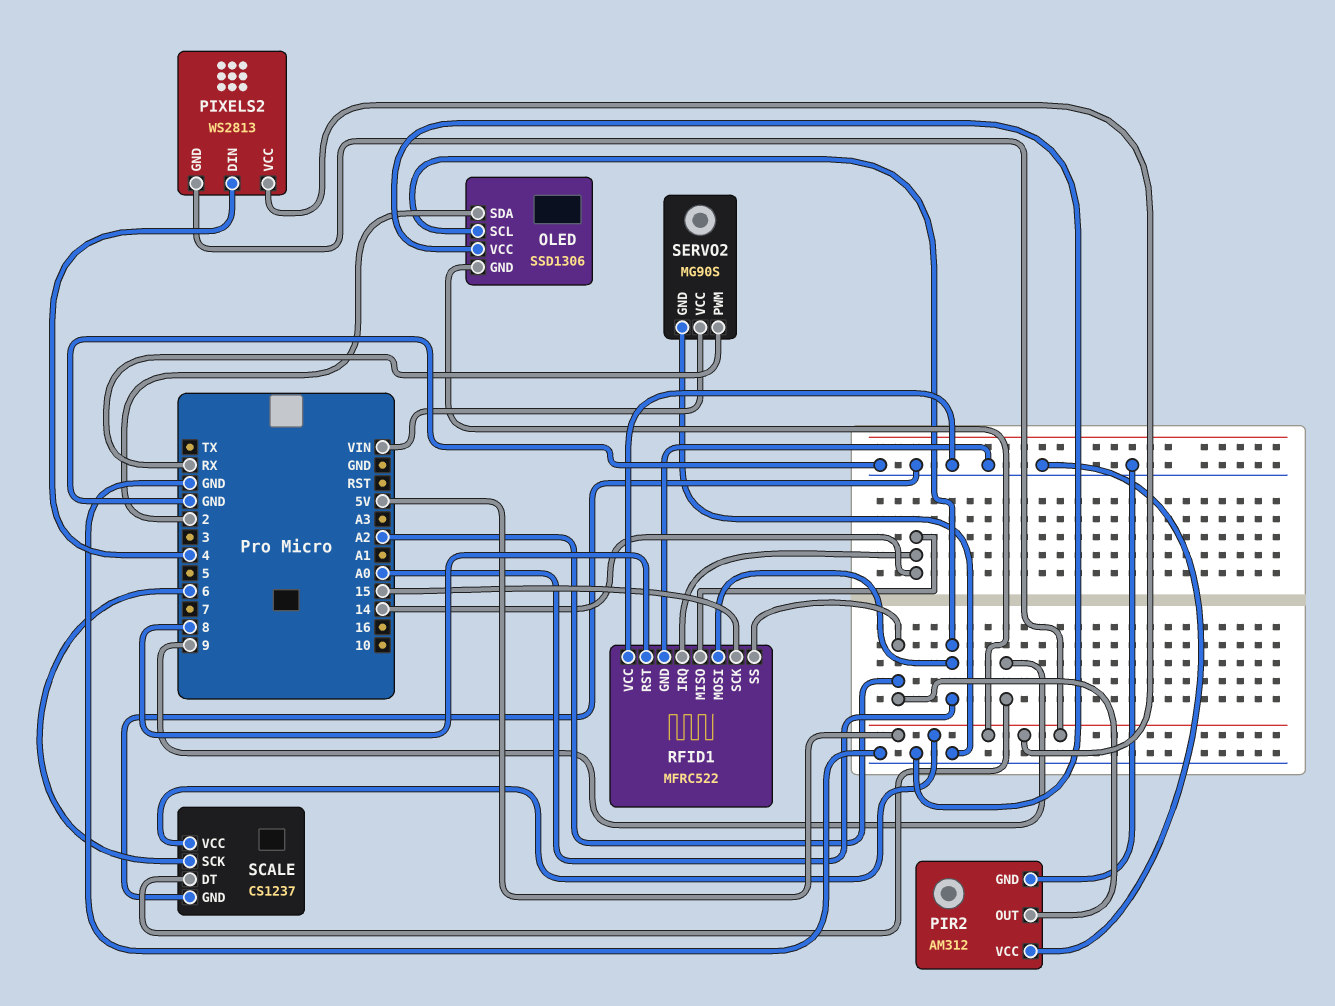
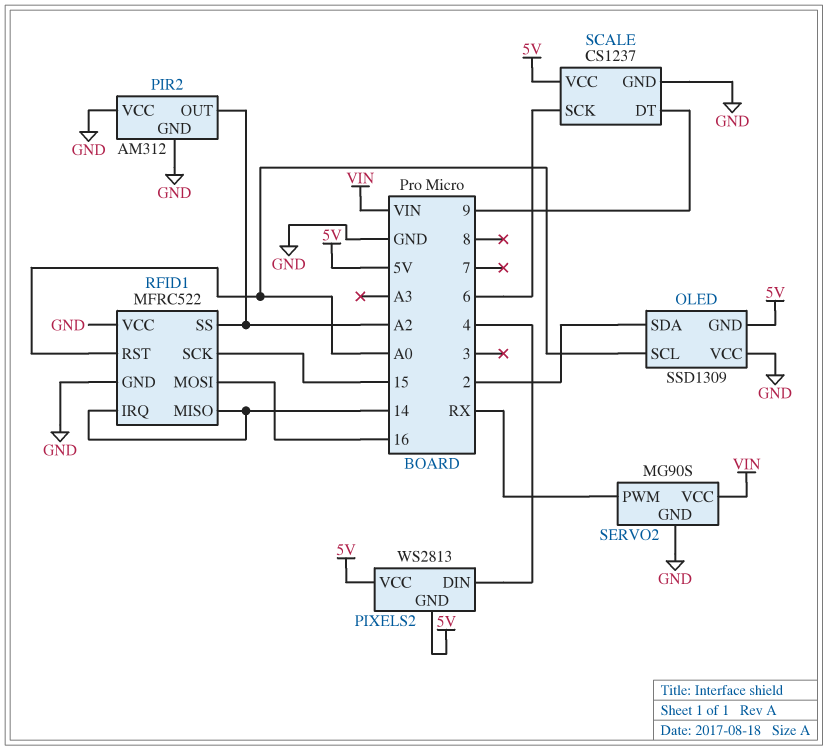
OLED: SSD1306 -> SSD1309
RFID1 pin MOSI: A0 -> 16
RFID1 pin RST: 8 -> A0

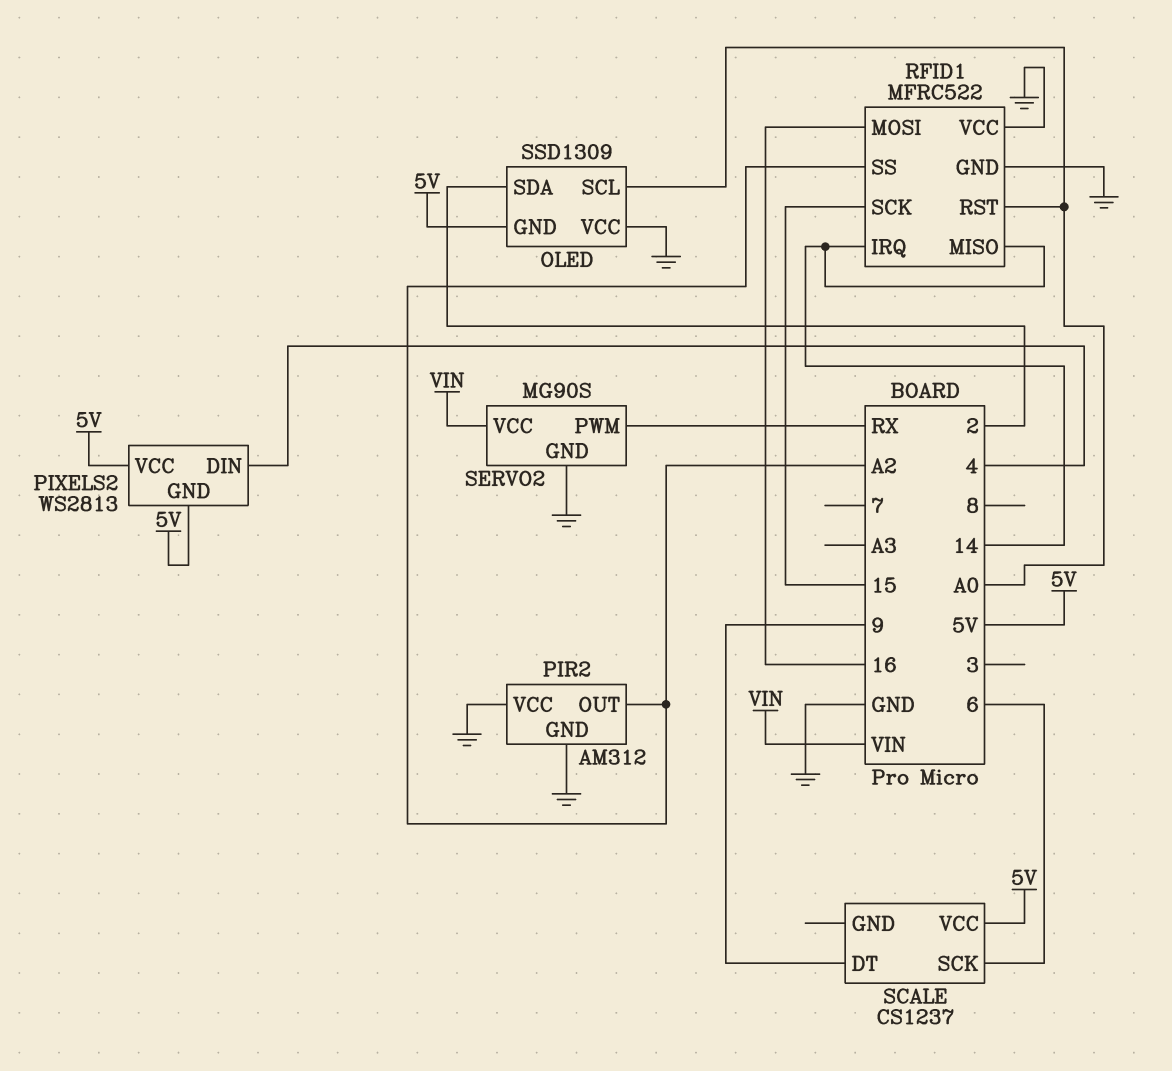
SCALE pin GND: GND -> none

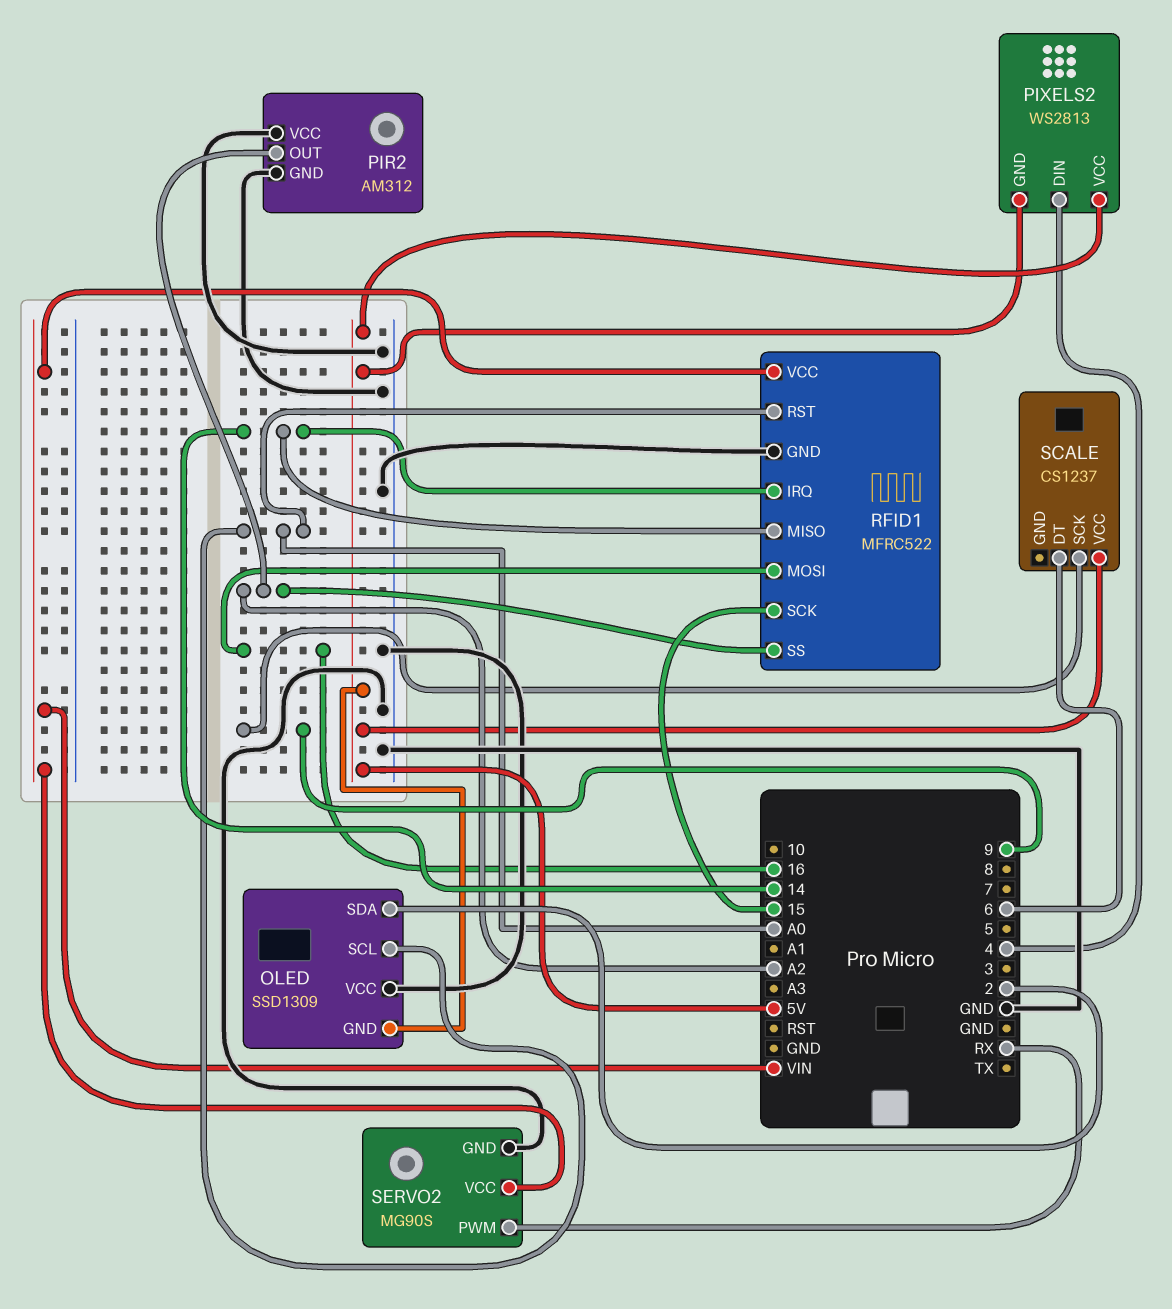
RFID1 pin VCC: GND -> VIN
SCALE pin DT: 9 -> 6
SCALE pin SCK: 6 -> 9

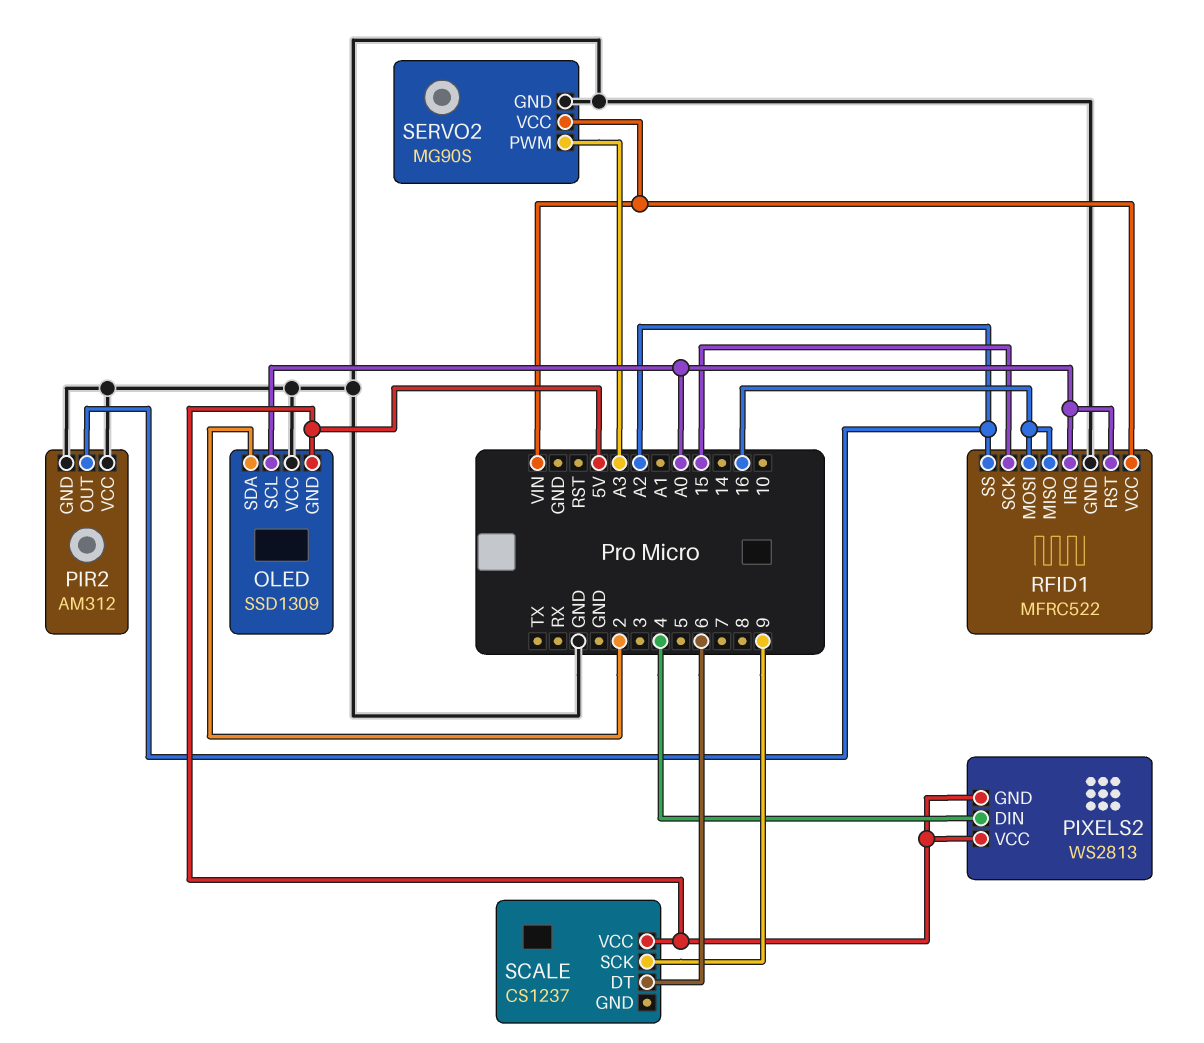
RFID1 pin IRQ: 14 -> A0
RFID1 pin MISO: 14 -> 16
SERVO2 pin PWM: RX -> A3

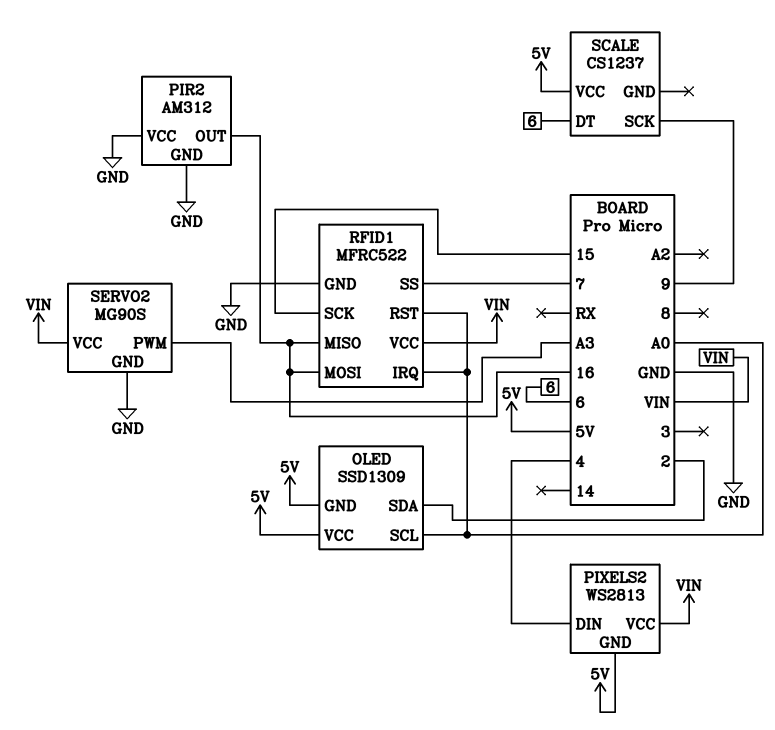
OLED pin VCC: GND -> 5V
PIR2 pin OUT: A2 -> 16
PIXELS2 pin VCC: 5V -> VIN
RFID1 pin SS: A2 -> 7

